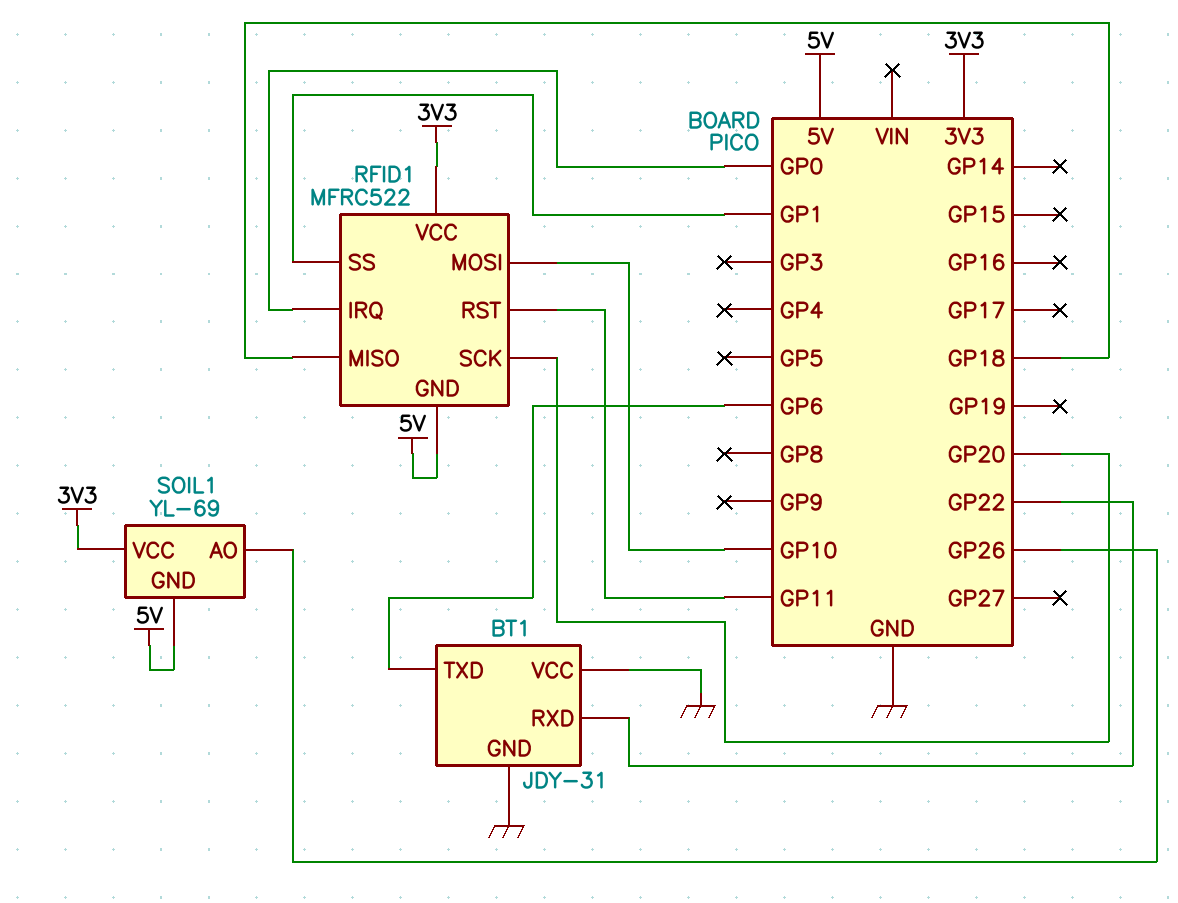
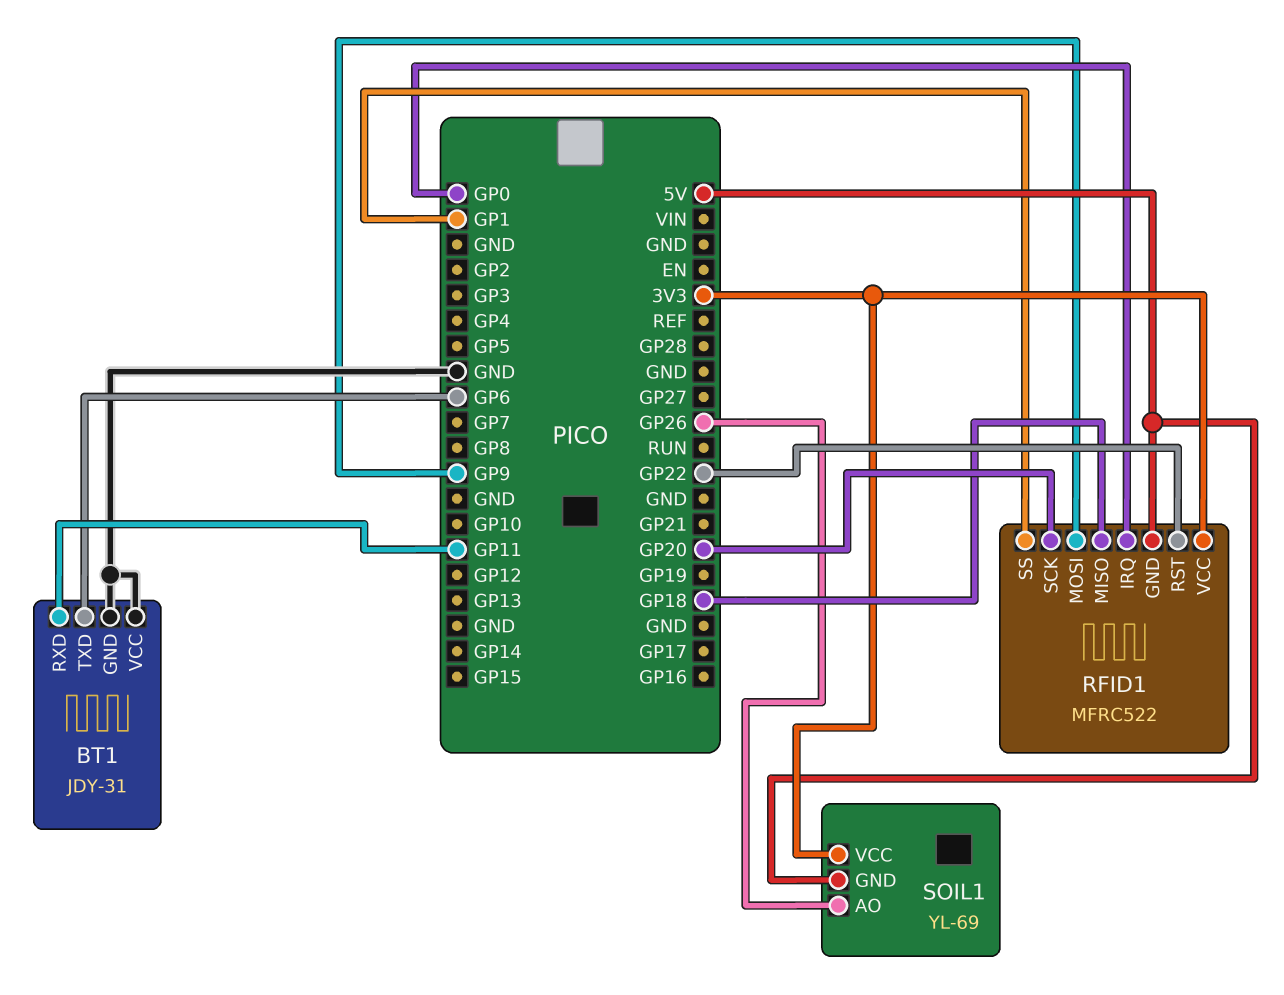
BT1 pin RXD: GP22 -> GP11
RFID1 pin MOSI: GP10 -> GP9
RFID1 pin RST: GP11 -> GP22

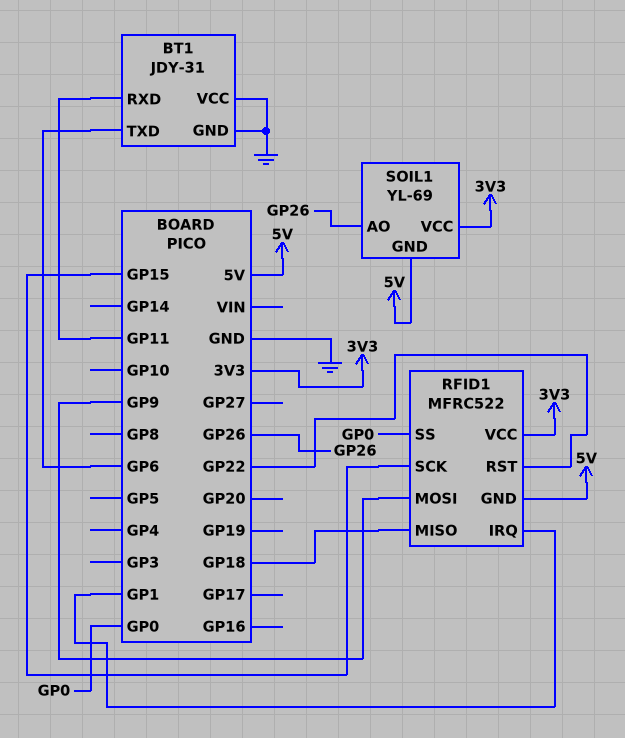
RFID1 pin IRQ: GP0 -> GP1
RFID1 pin SCK: GP20 -> GP15
RFID1 pin SS: GP1 -> GP0

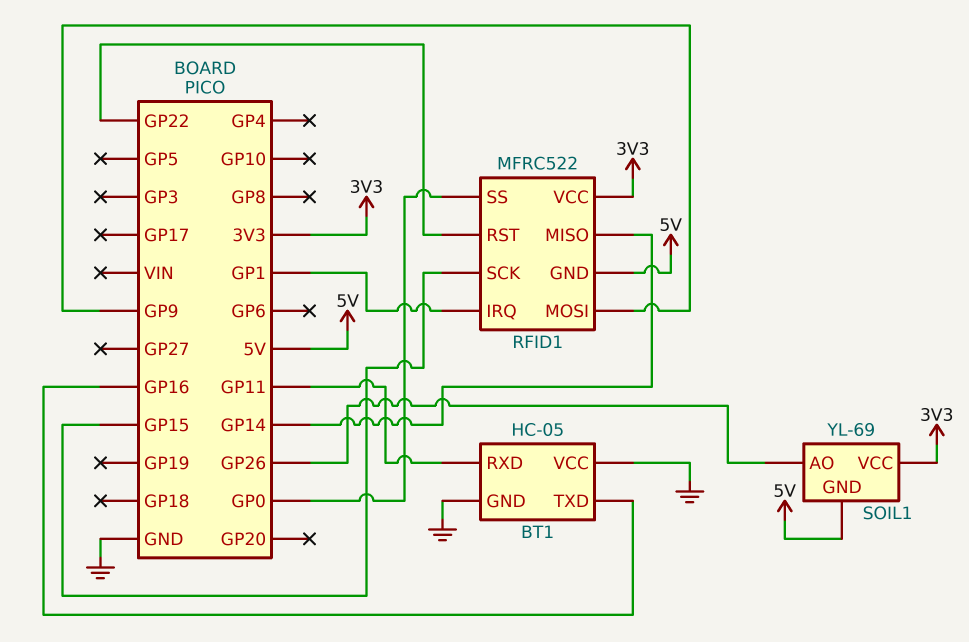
BT1: JDY-31 -> HC-05
BT1 pin TXD: GP6 -> GP16
RFID1 pin MISO: GP18 -> GP14

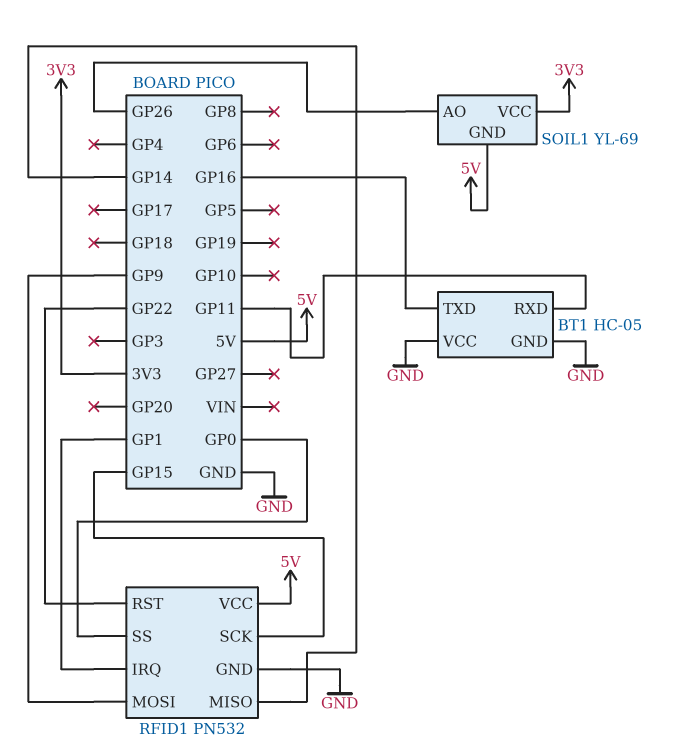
RFID1: MFRC522 -> PN532
RFID1 pin GND: 5V -> GND
RFID1 pin VCC: 3V3 -> 5V

